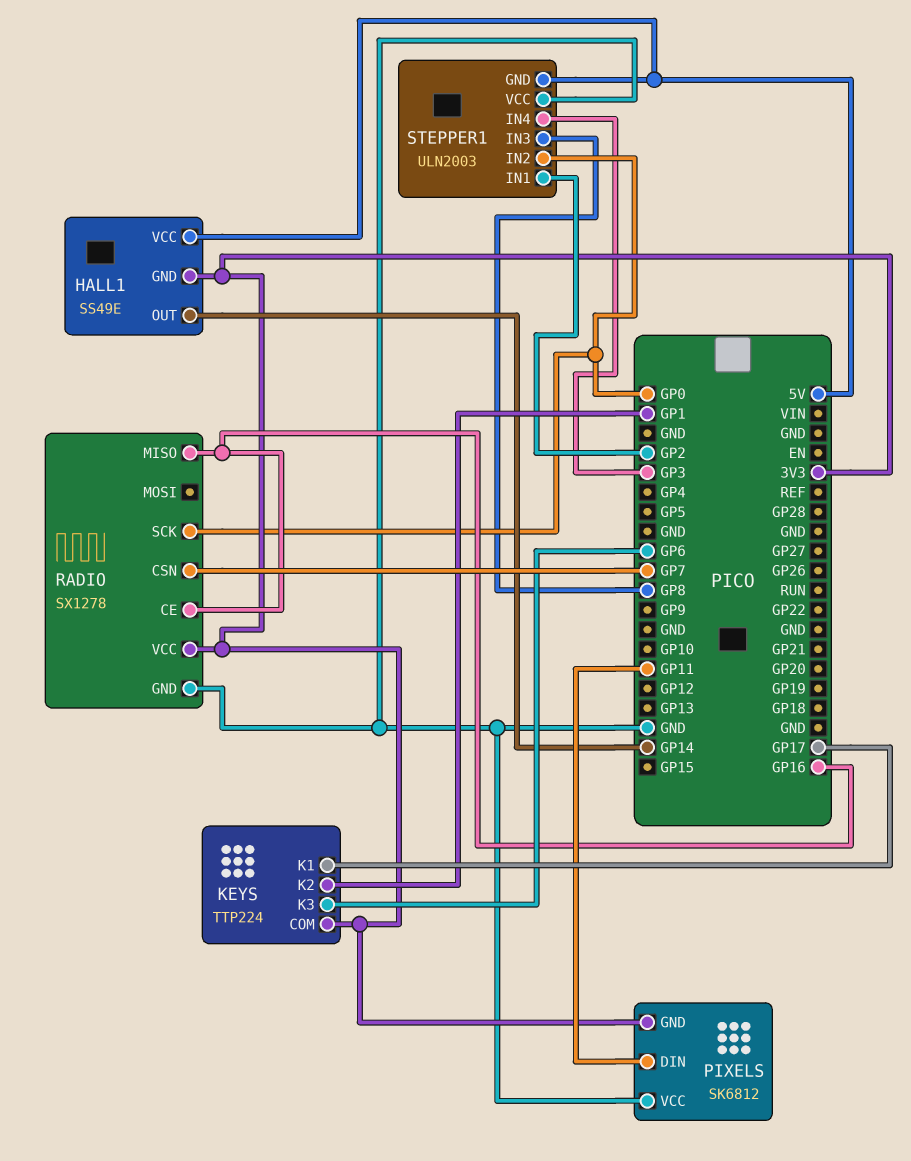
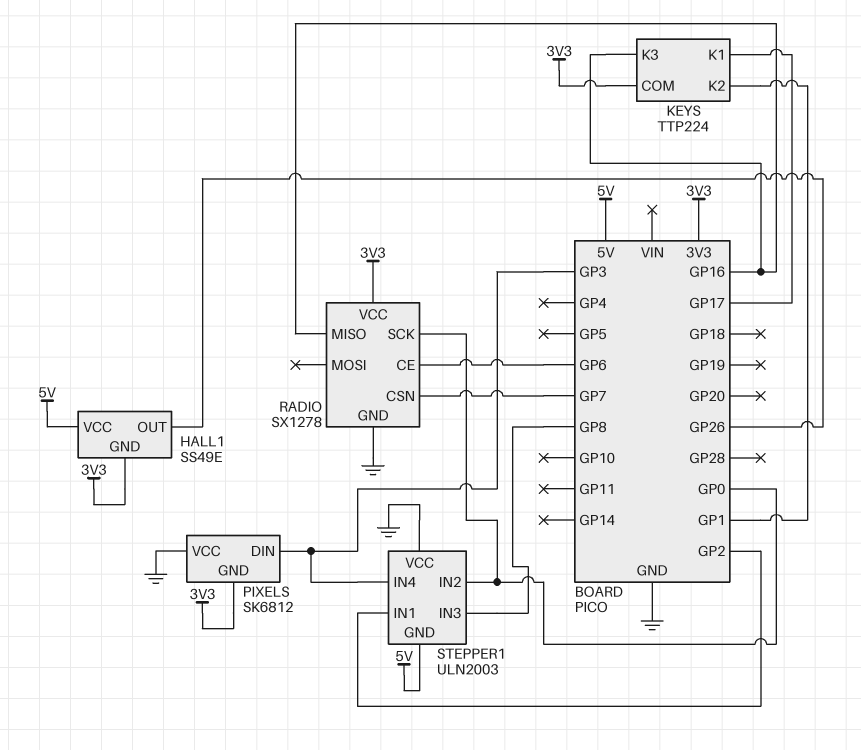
HALL1 pin OUT: GP14 -> GP26
KEYS pin K3: GP6 -> GP16
PIXELS pin DIN: GP11 -> GP3
RADIO pin CE: GP16 -> GP6

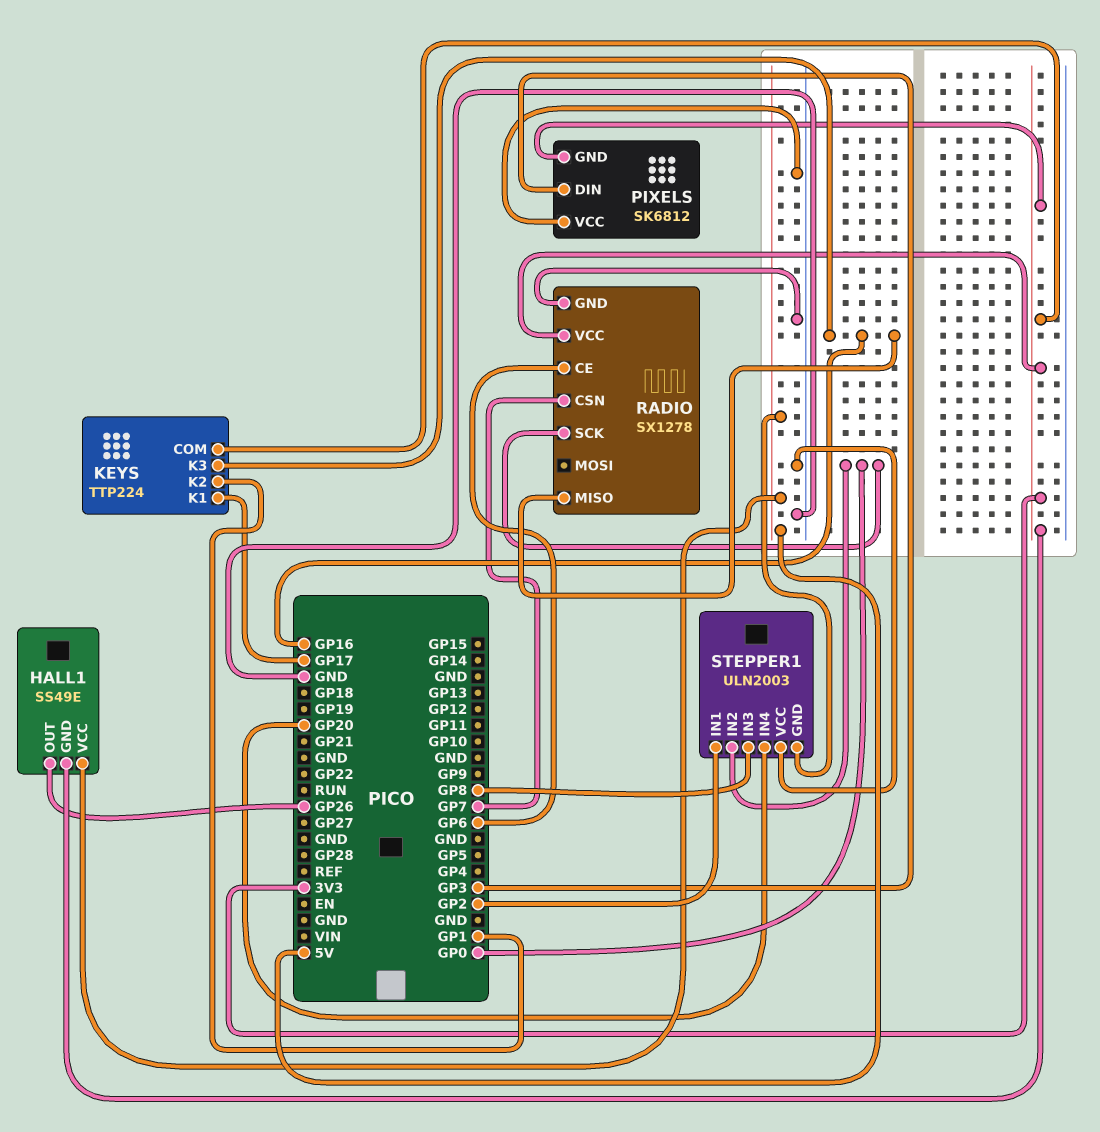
STEPPER1 pin IN4: GP3 -> GP20

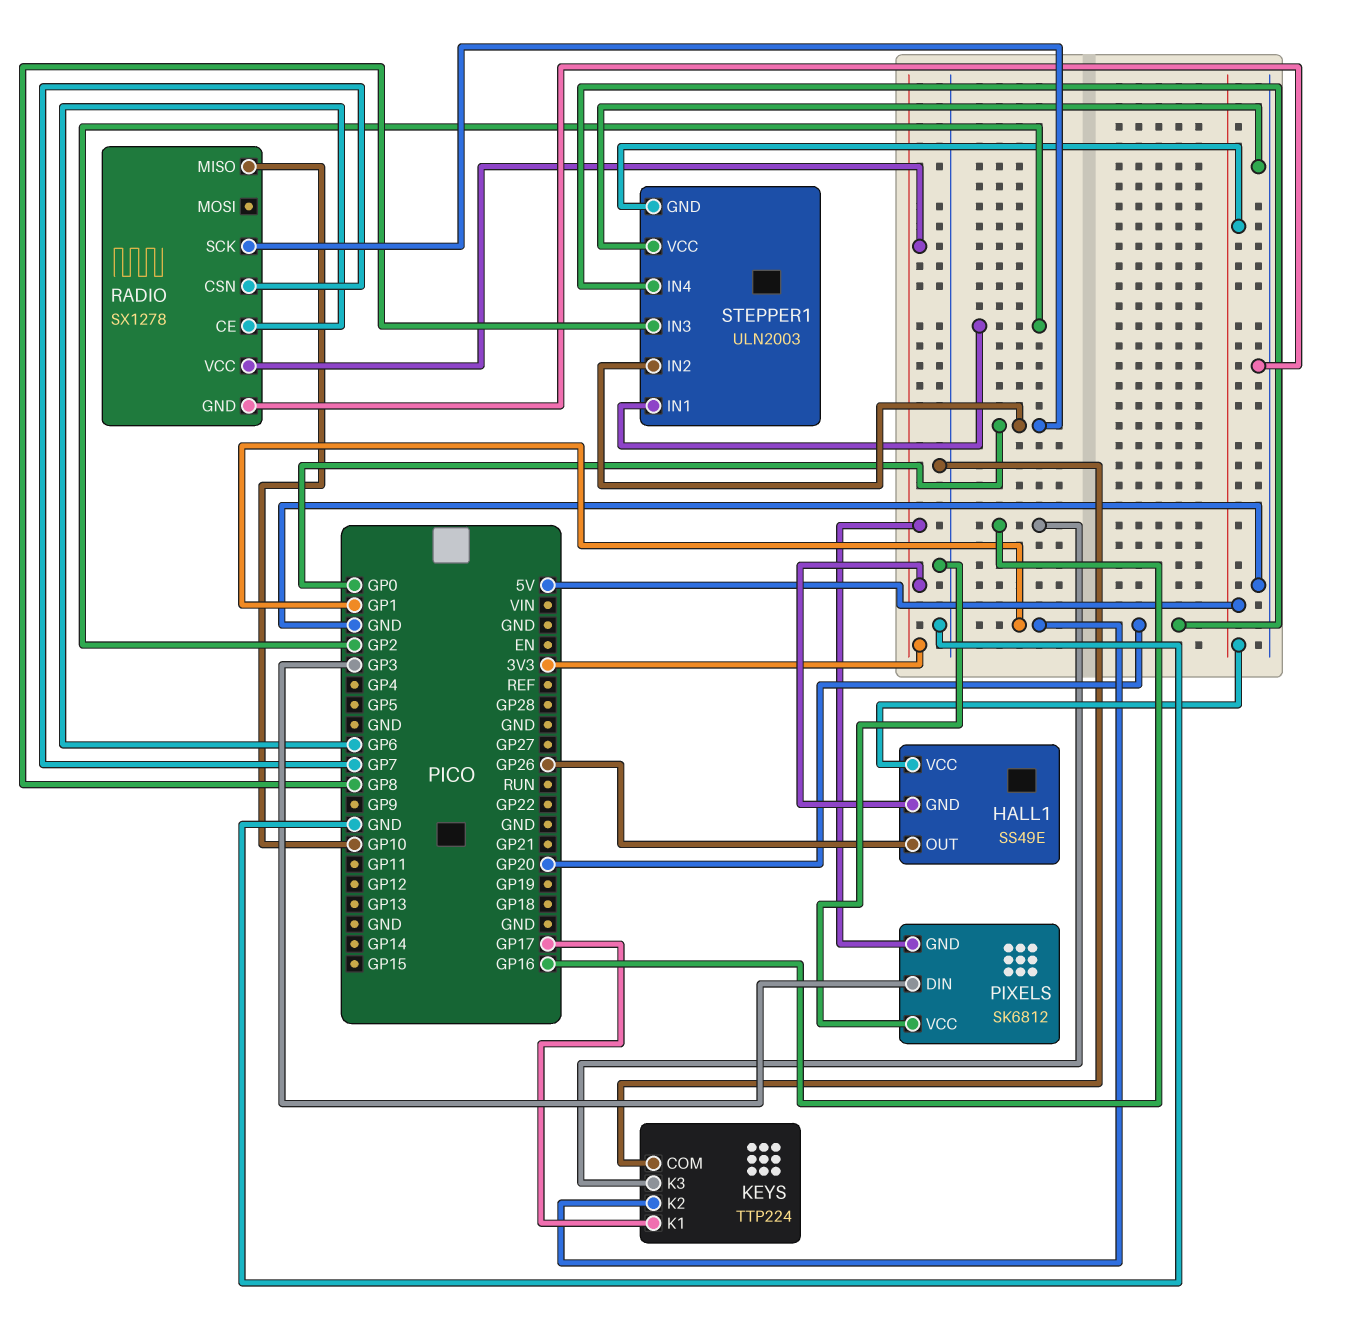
KEYS pin COM: 3V3 -> GND
RADIO pin MISO: GP16 -> GP10

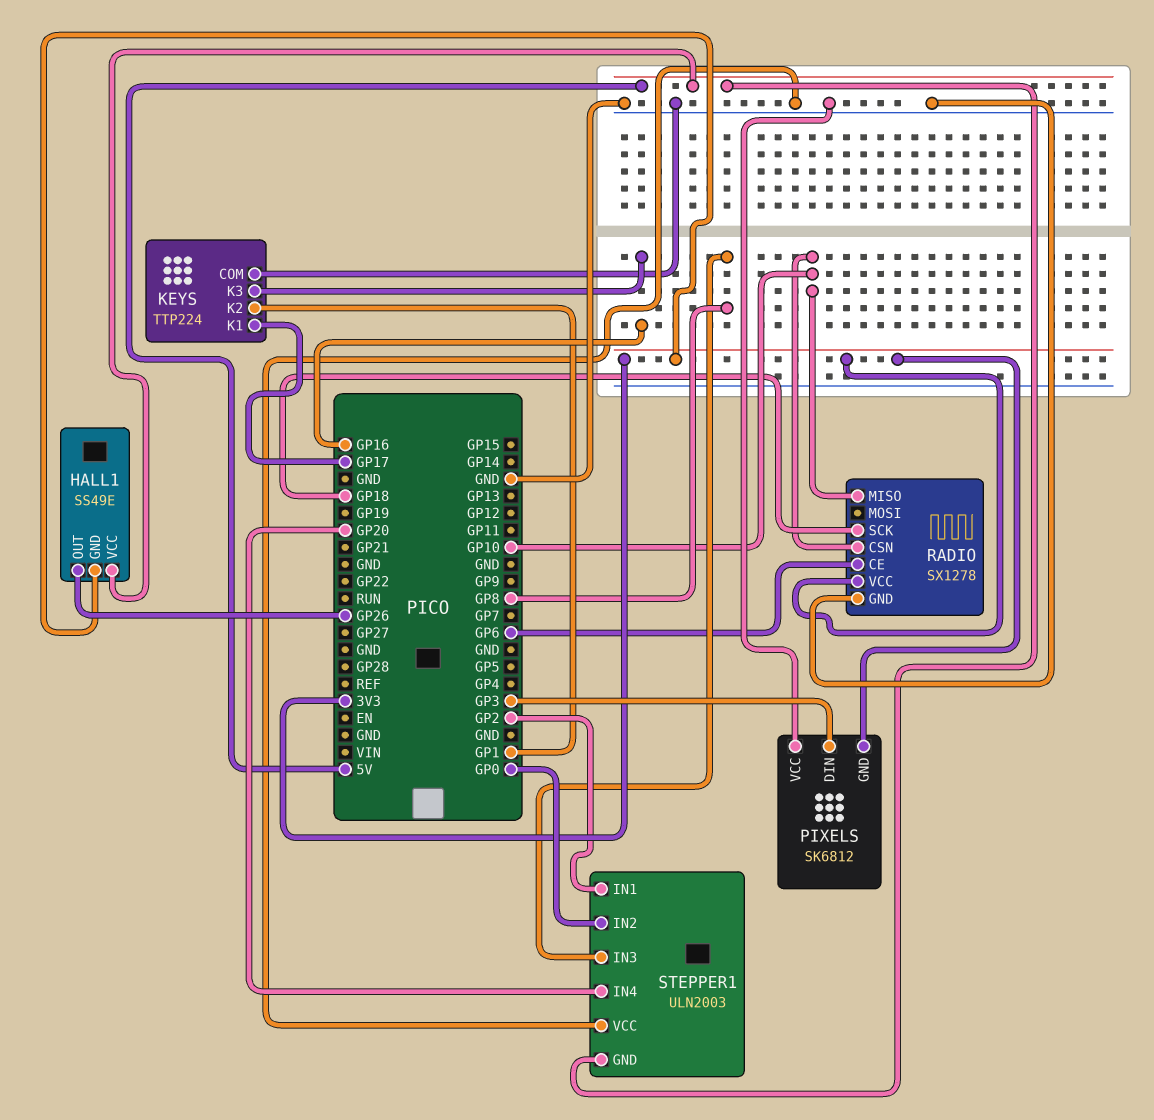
RADIO pin CSN: GP7 -> GP10
RADIO pin SCK: GP0 -> GP18

